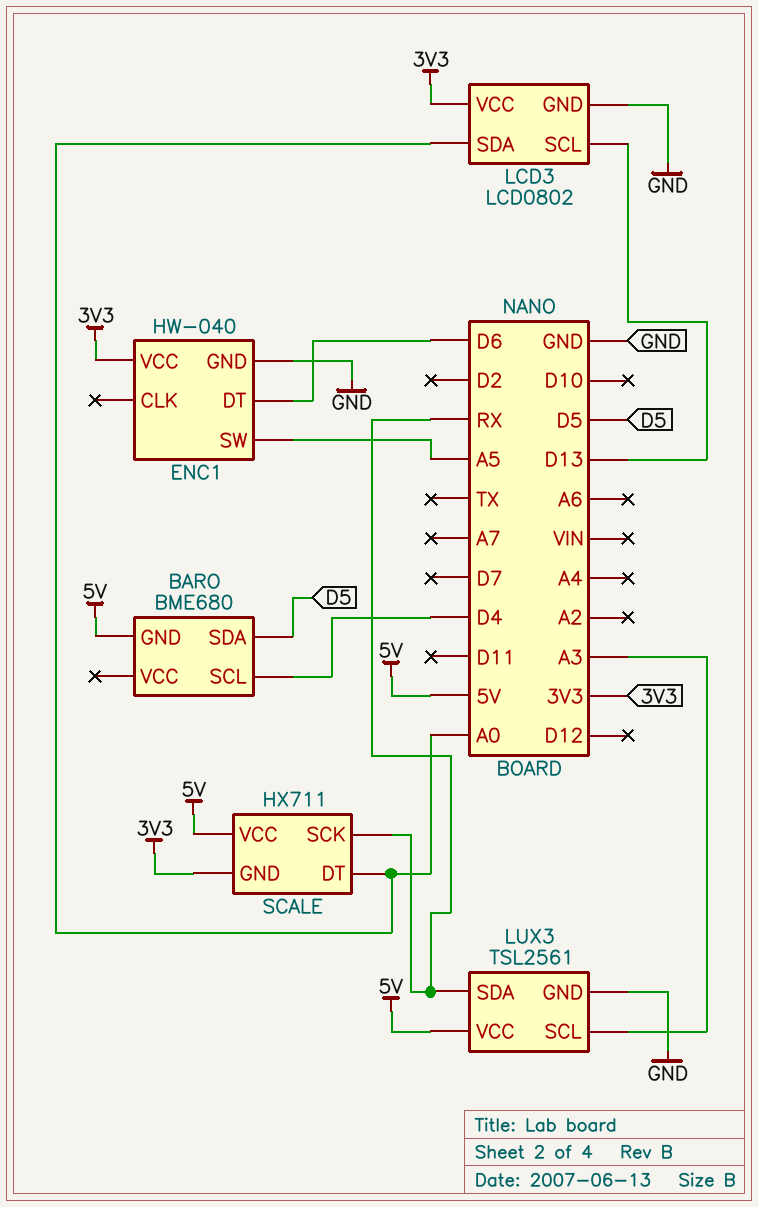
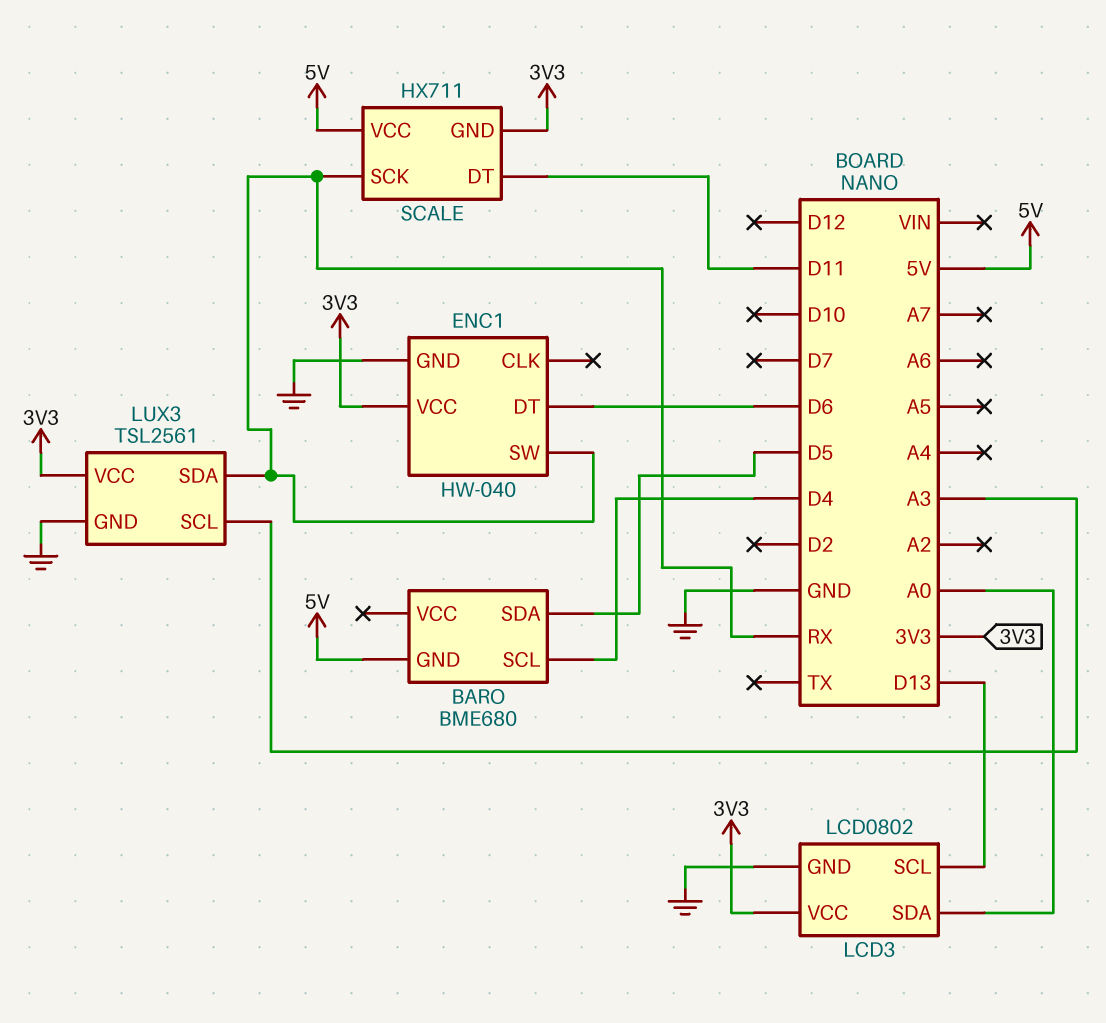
ENC1 pin SW: A5 -> RX
LUX3 pin VCC: 5V -> 3V3
SCALE pin DT: A0 -> D11

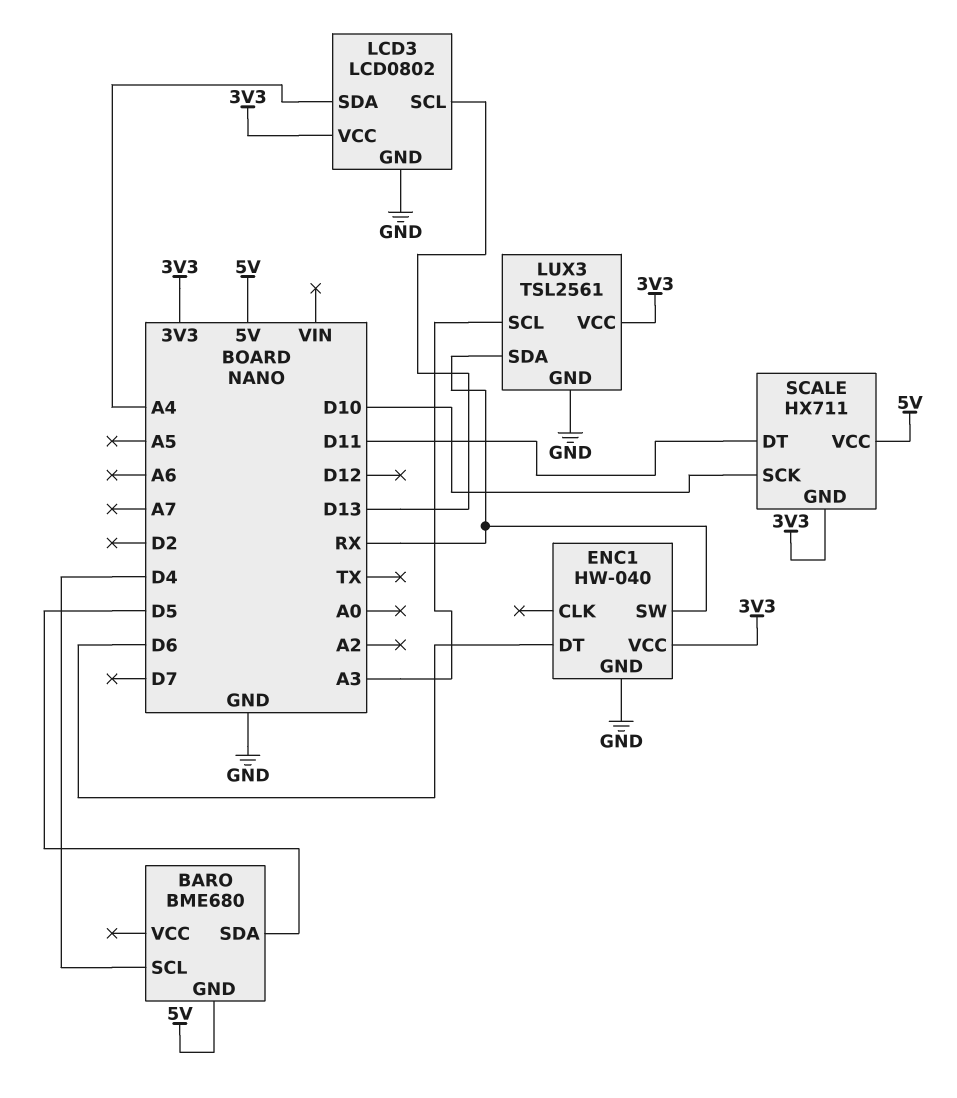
LCD3 pin SDA: A0 -> A4
SCALE pin SCK: RX -> D10

